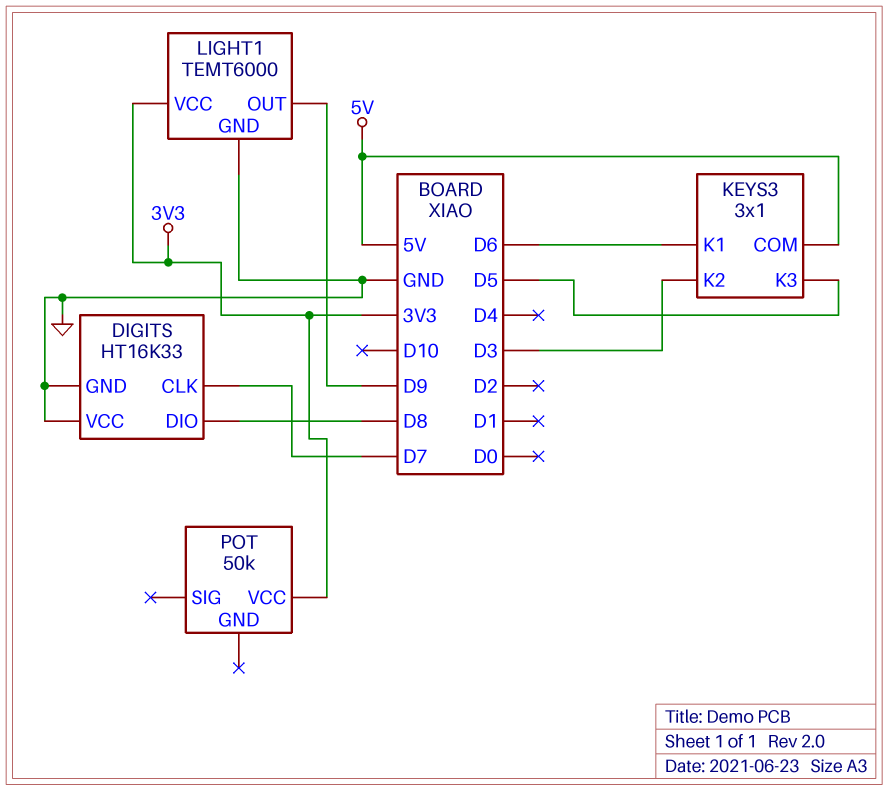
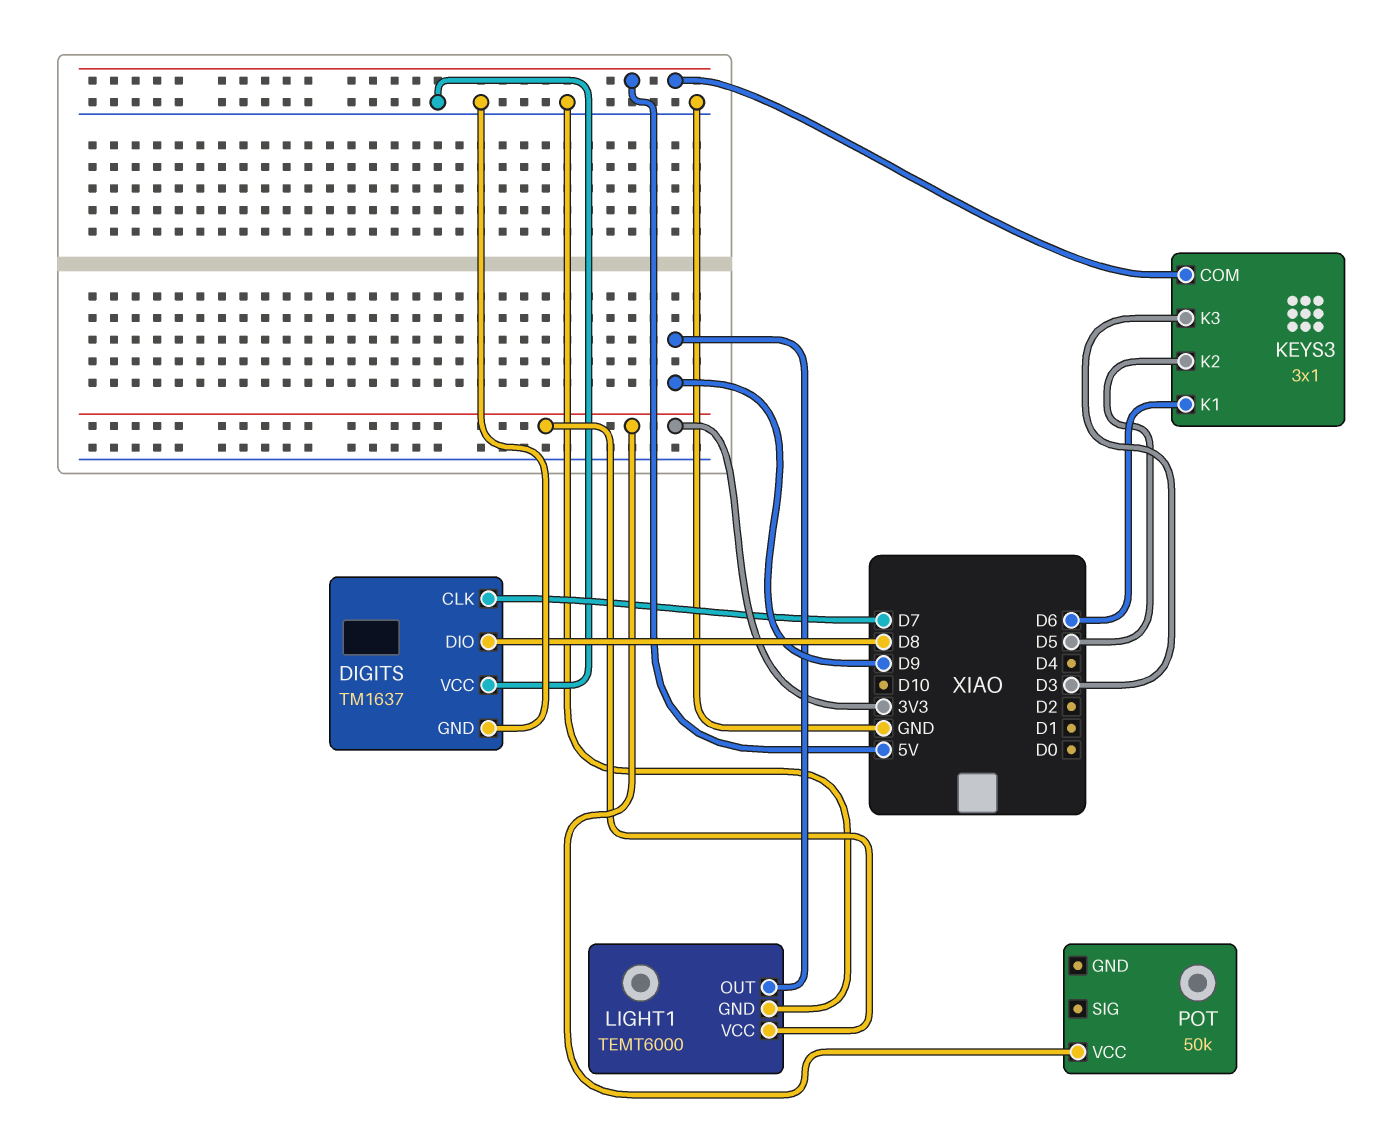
DIGITS: HT16K33 -> TM1637
KEYS3 pin K2: D3 -> D5
KEYS3 pin K3: D5 -> D3

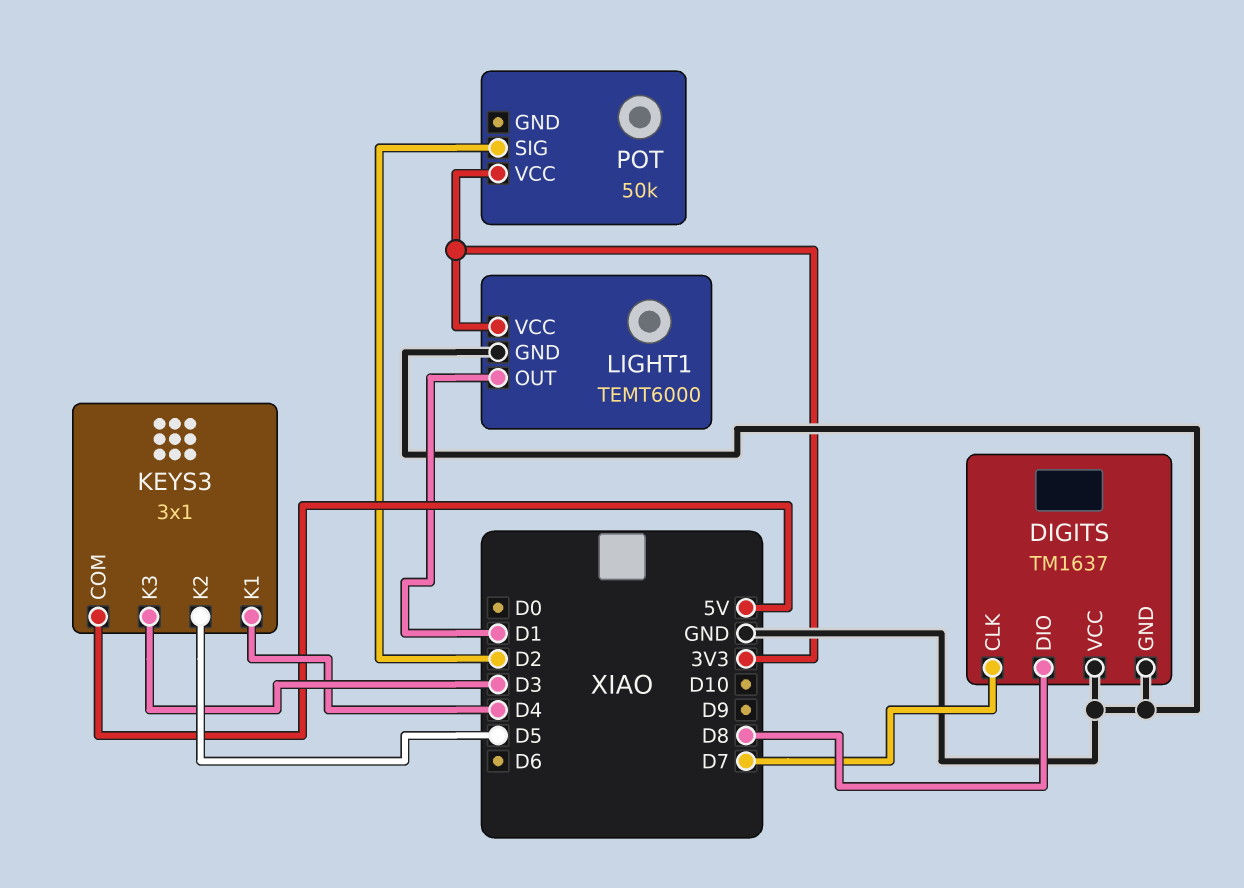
KEYS3 pin K1: D6 -> D4
LIGHT1 pin OUT: D9 -> D1
POT pin SIG: none -> D2

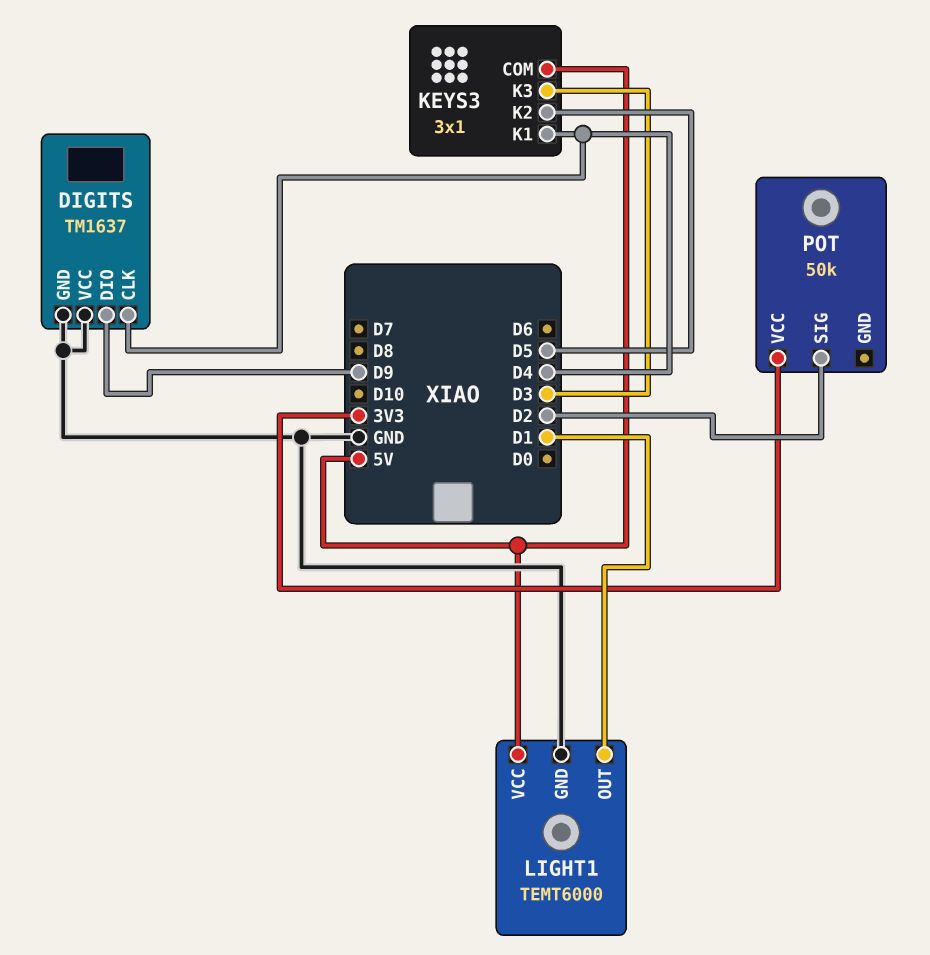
DIGITS pin CLK: D7 -> D4
DIGITS pin DIO: D8 -> D9
LIGHT1 pin VCC: 3V3 -> 5V

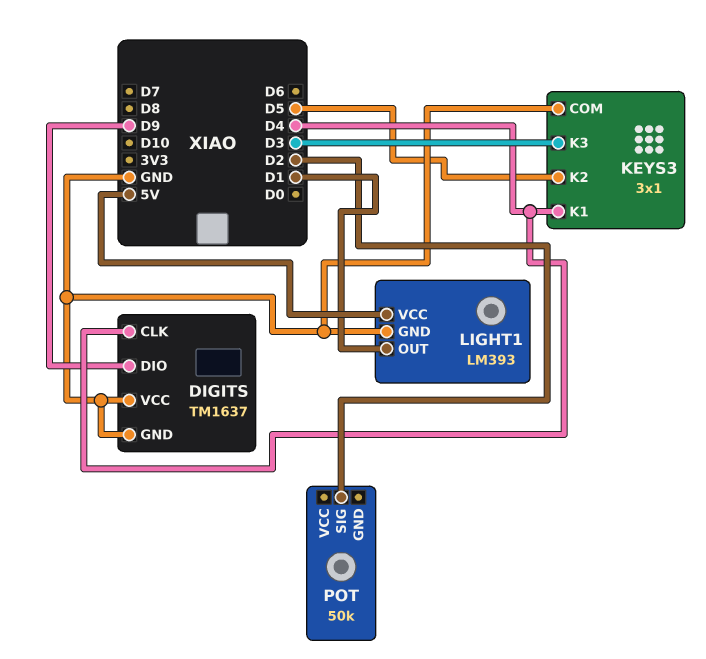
KEYS3 pin COM: 5V -> GND
LIGHT1: TEMT6000 -> LM393
POT pin VCC: 3V3 -> none

